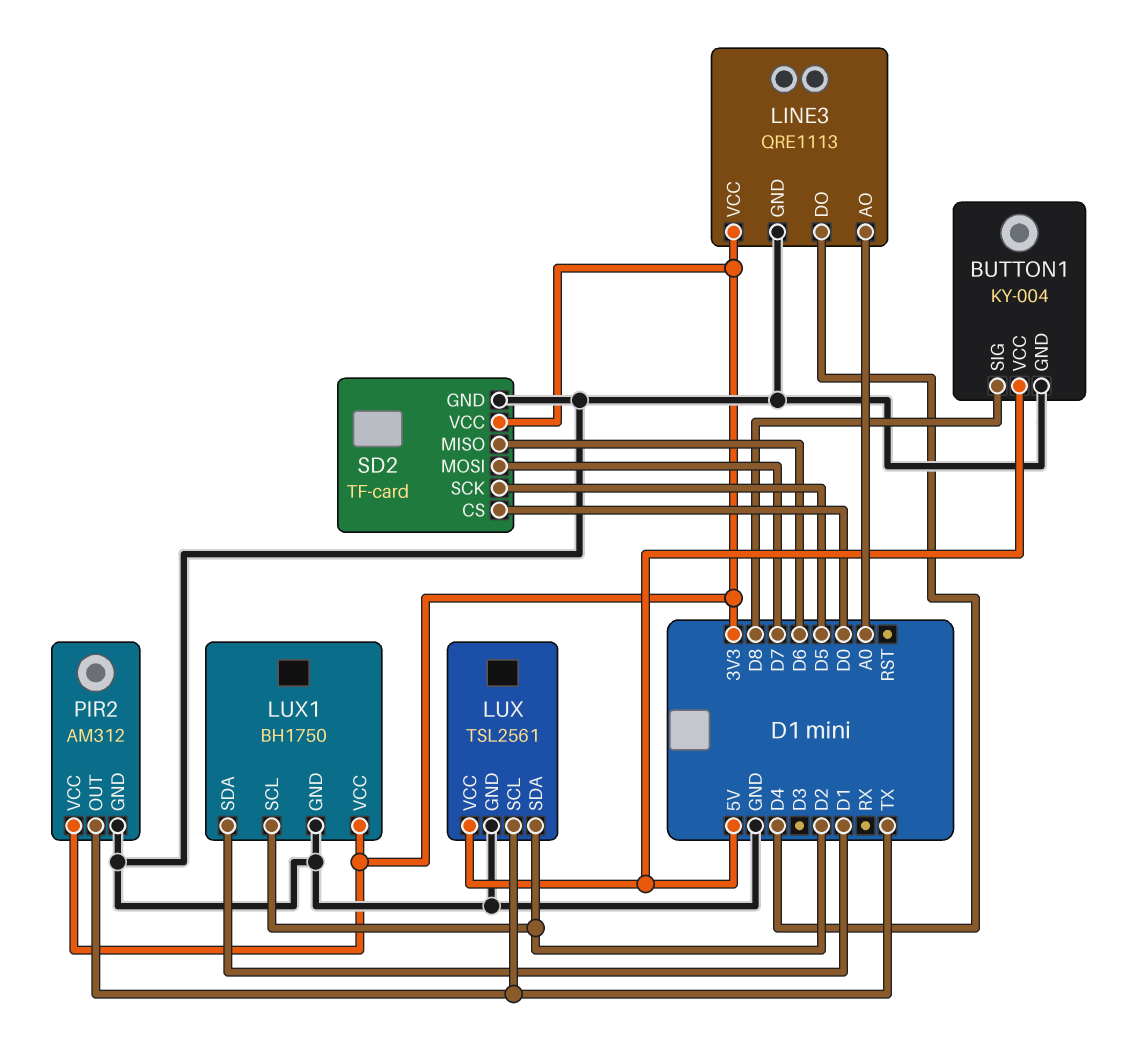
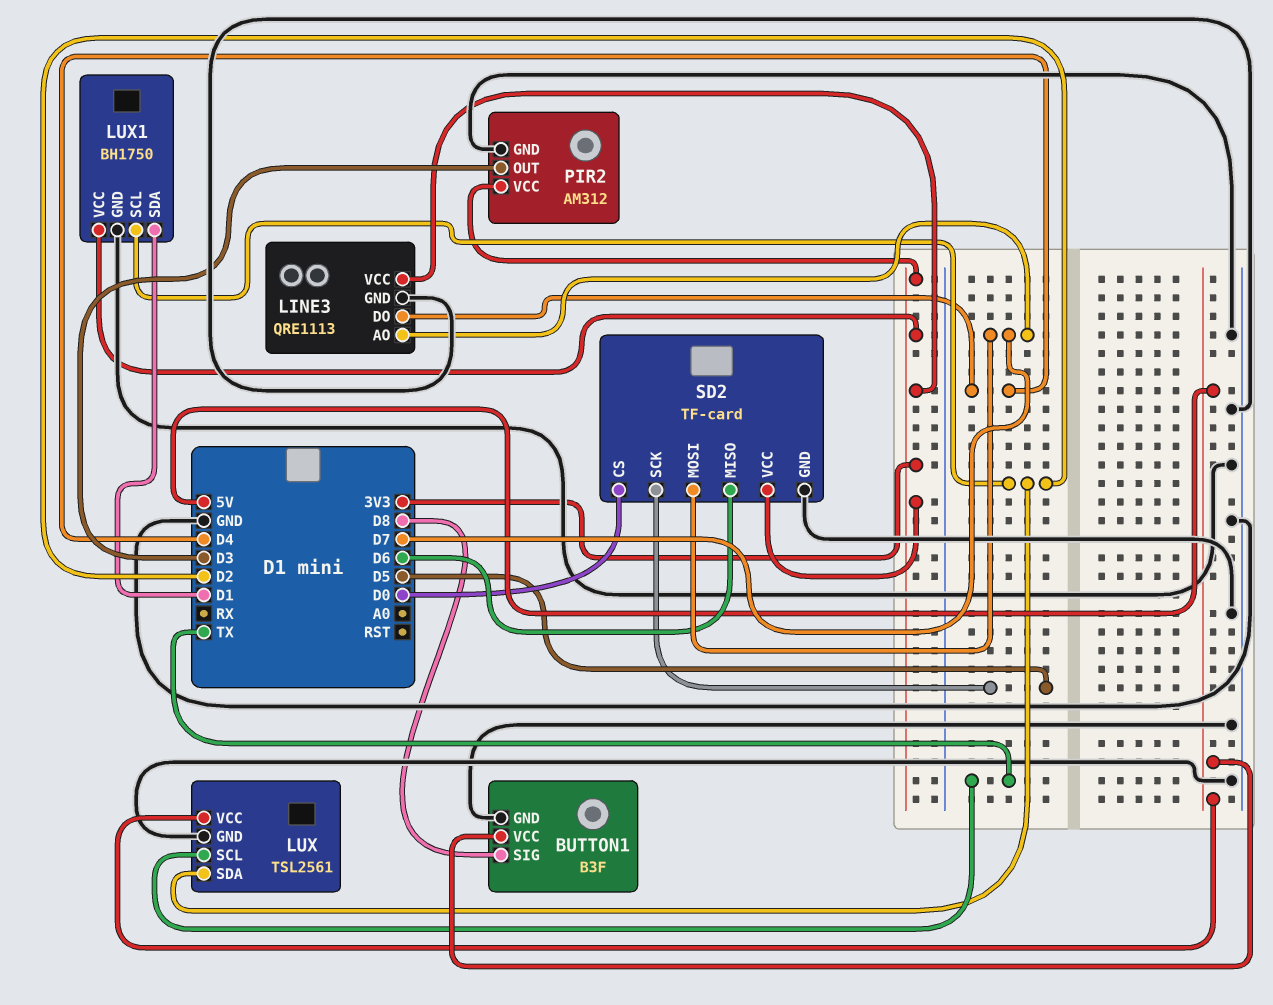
BUTTON1: KY-004 -> B3F
LINE3 pin AO: A0 -> D7
PIR2 pin OUT: TX -> D3

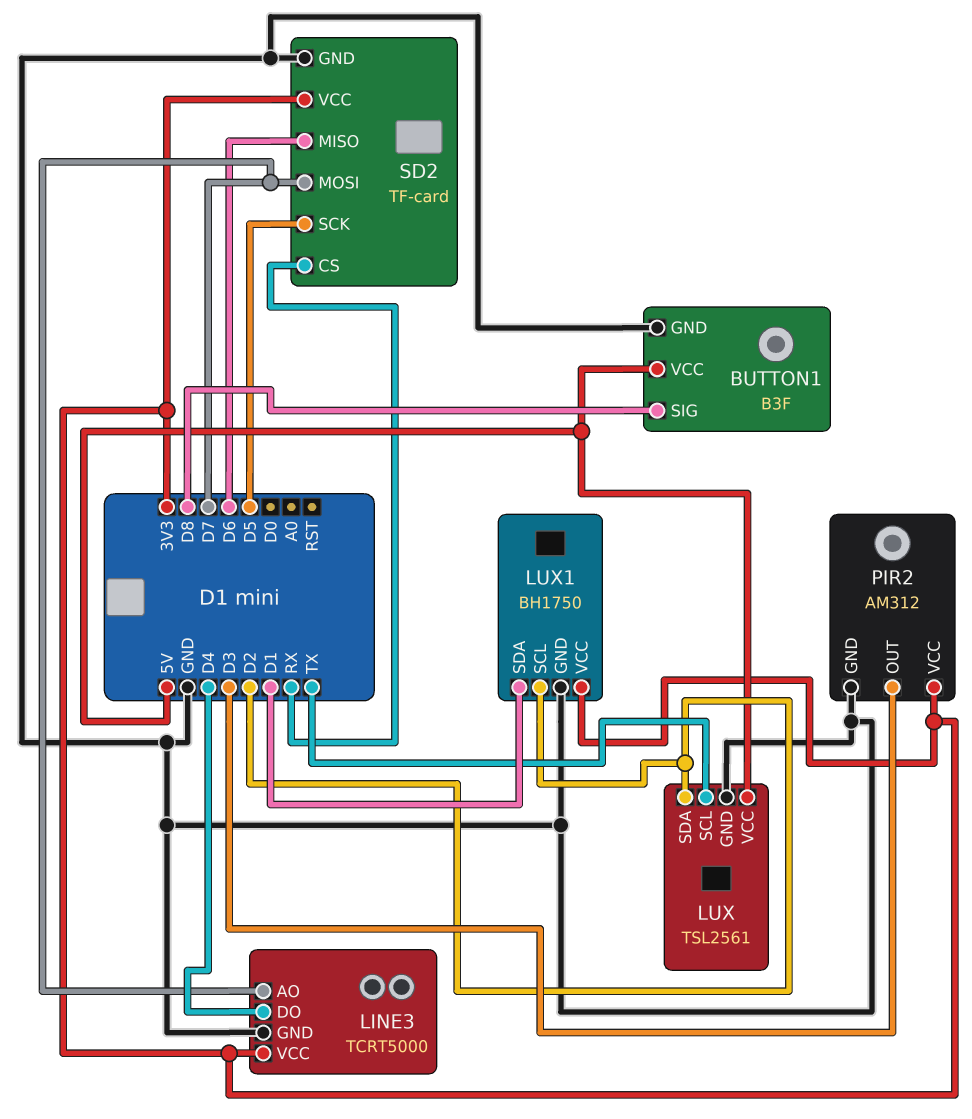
LINE3: QRE1113 -> TCRT5000
SD2 pin CS: D0 -> RX

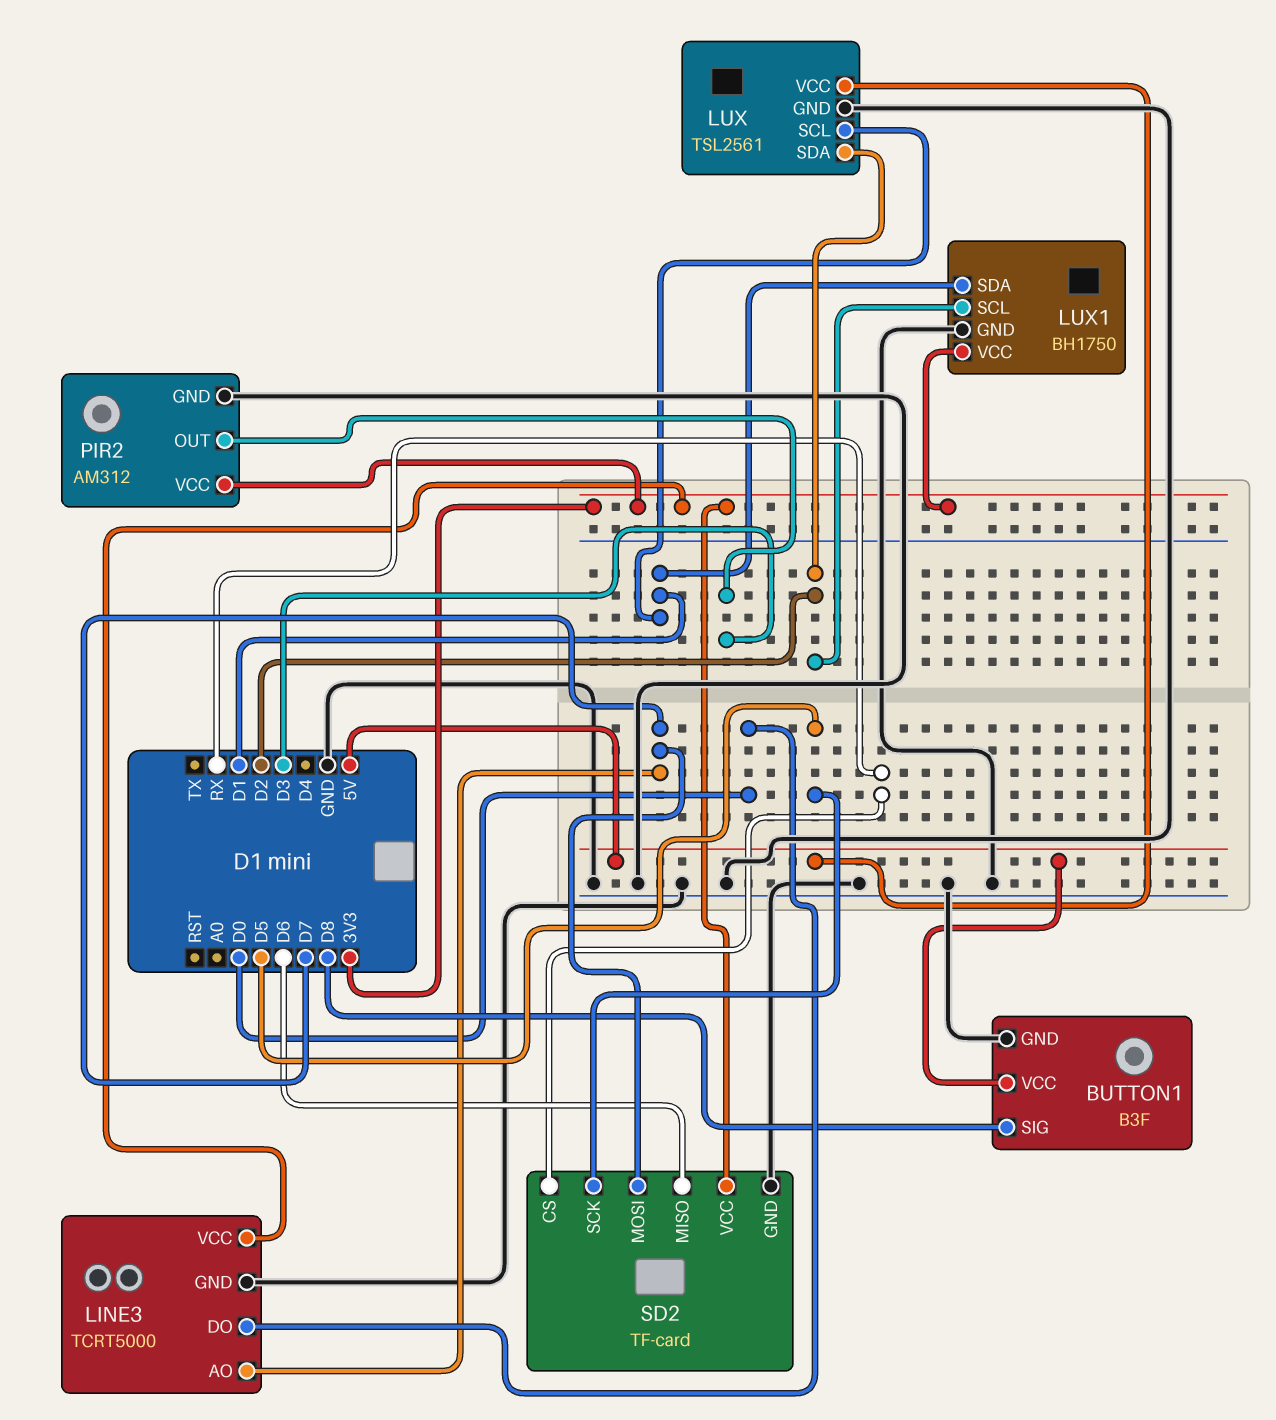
LINE3 pin DO: D4 -> D0
LUX pin SCL: TX -> D1

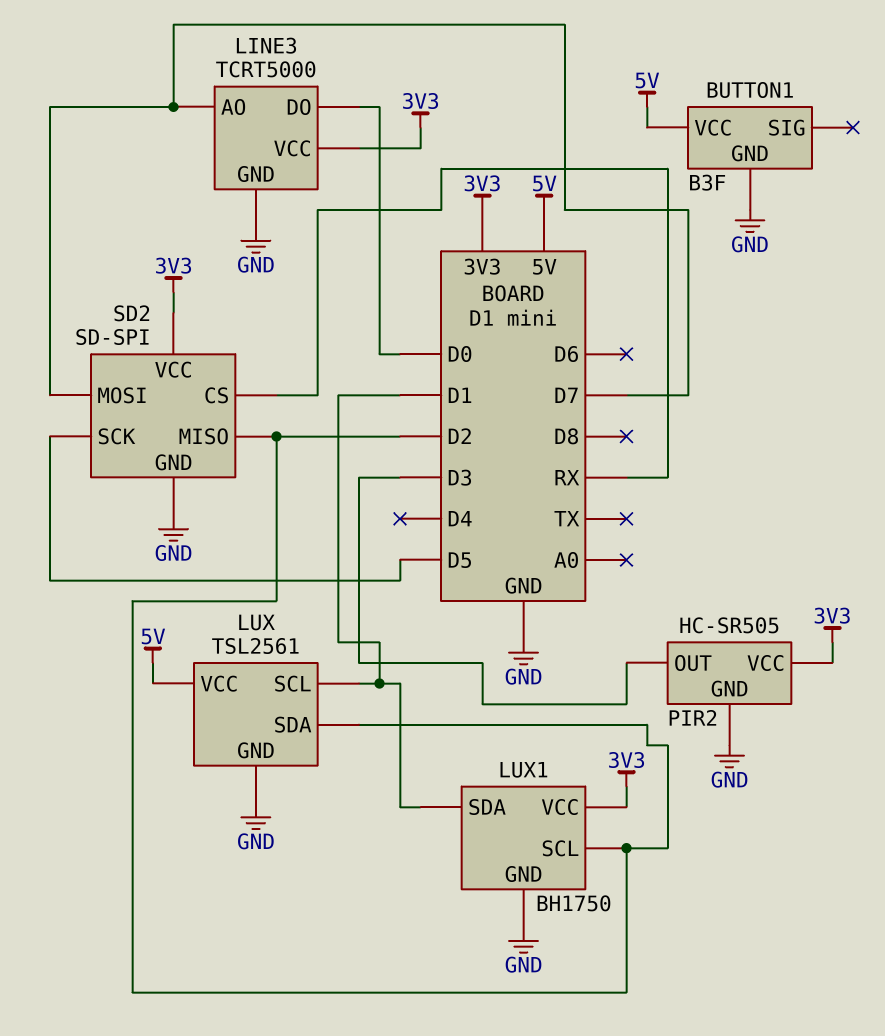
BUTTON1 pin SIG: D8 -> none
PIR2: AM312 -> HC-SR505
SD2: TF-card -> SD-SPI
SD2 pin MISO: D6 -> D2

